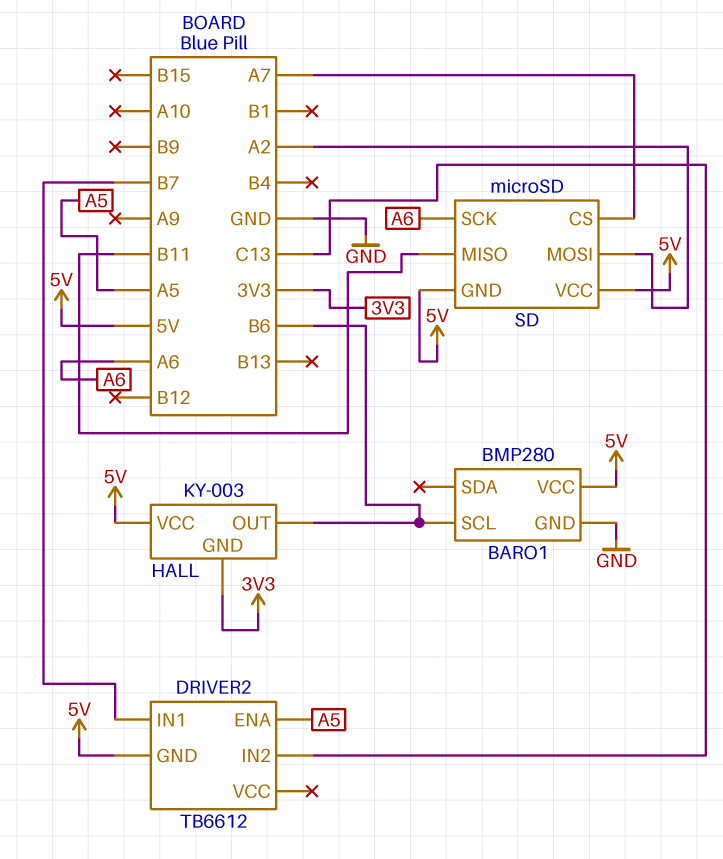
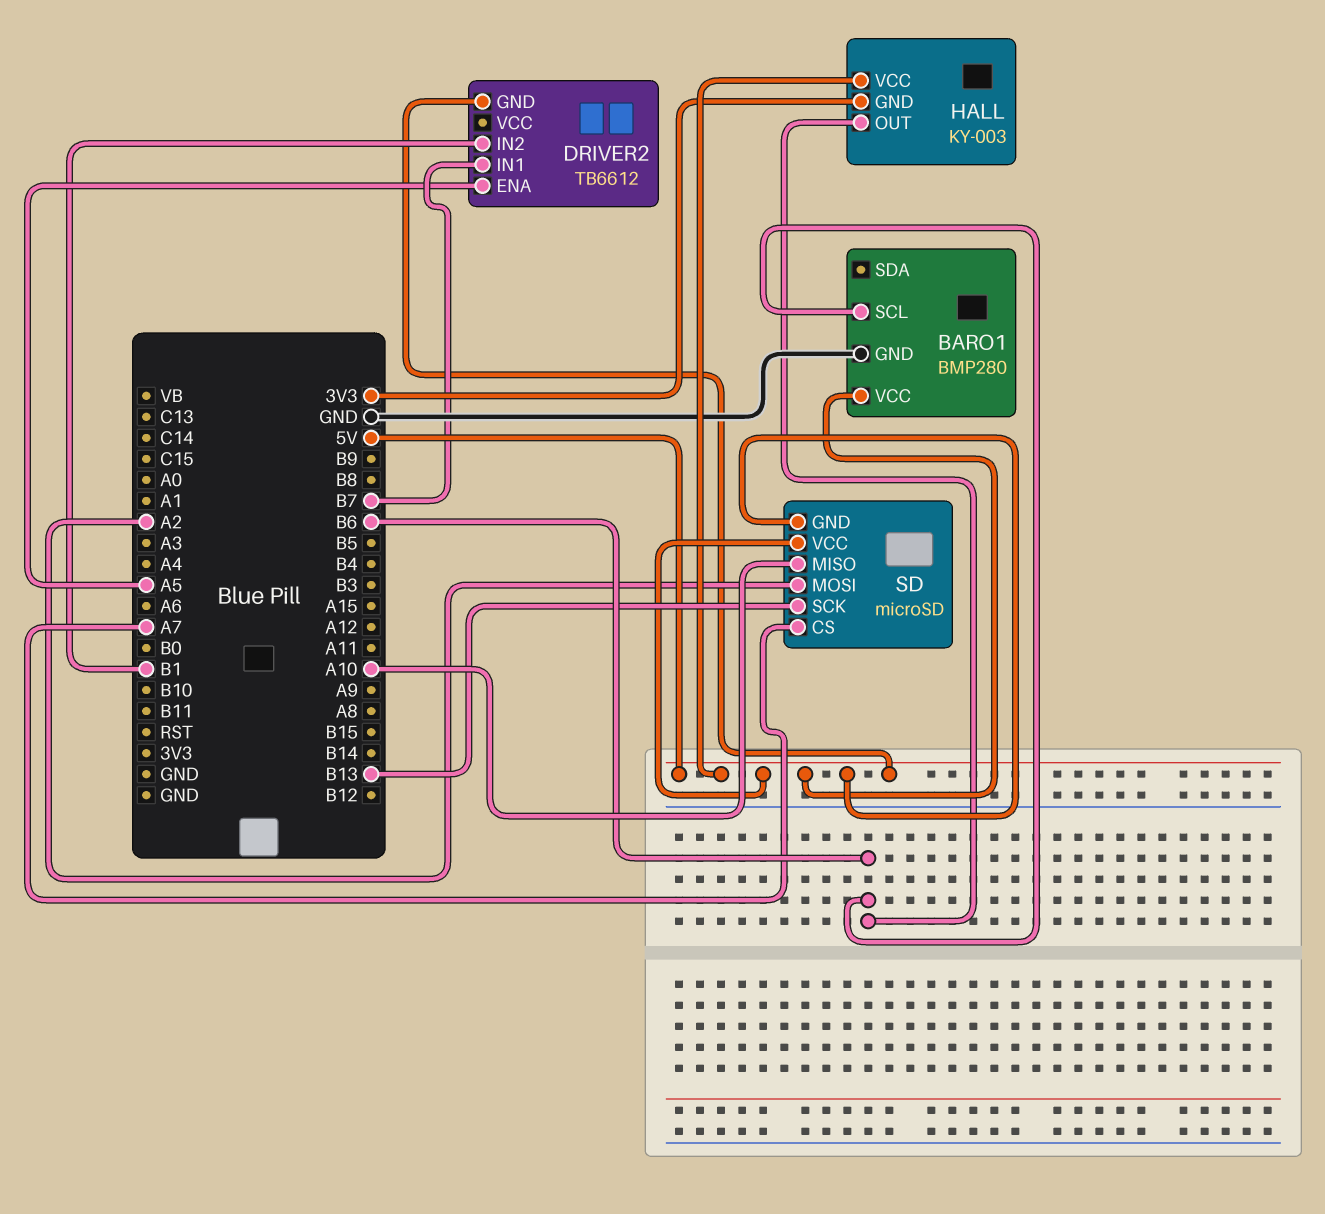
DRIVER2 pin IN2: C13 -> B1
SD pin MISO: B11 -> A10
SD pin SCK: A6 -> B13

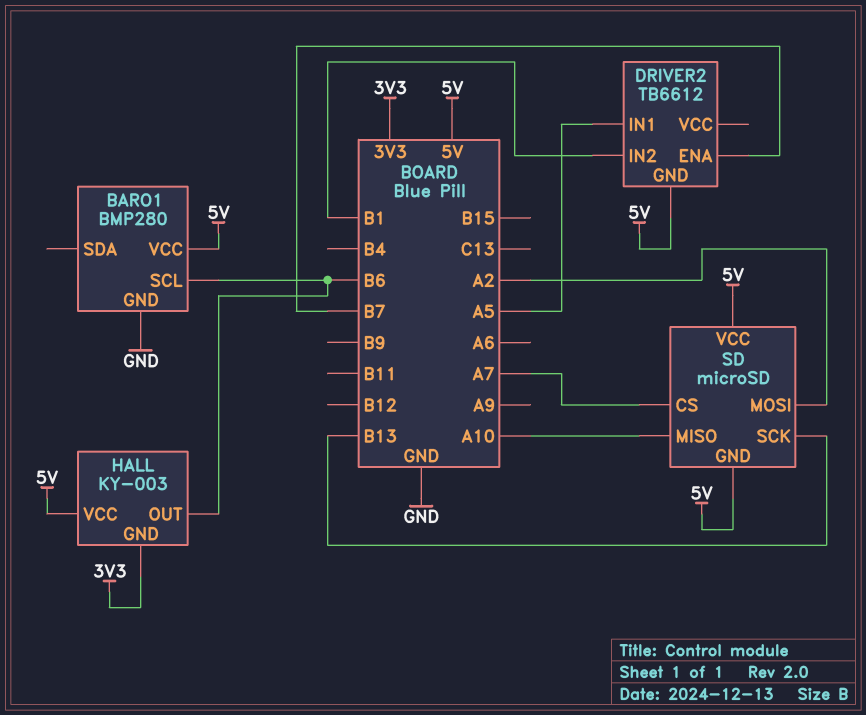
DRIVER2 pin ENA: A5 -> B7
DRIVER2 pin IN1: B7 -> A5

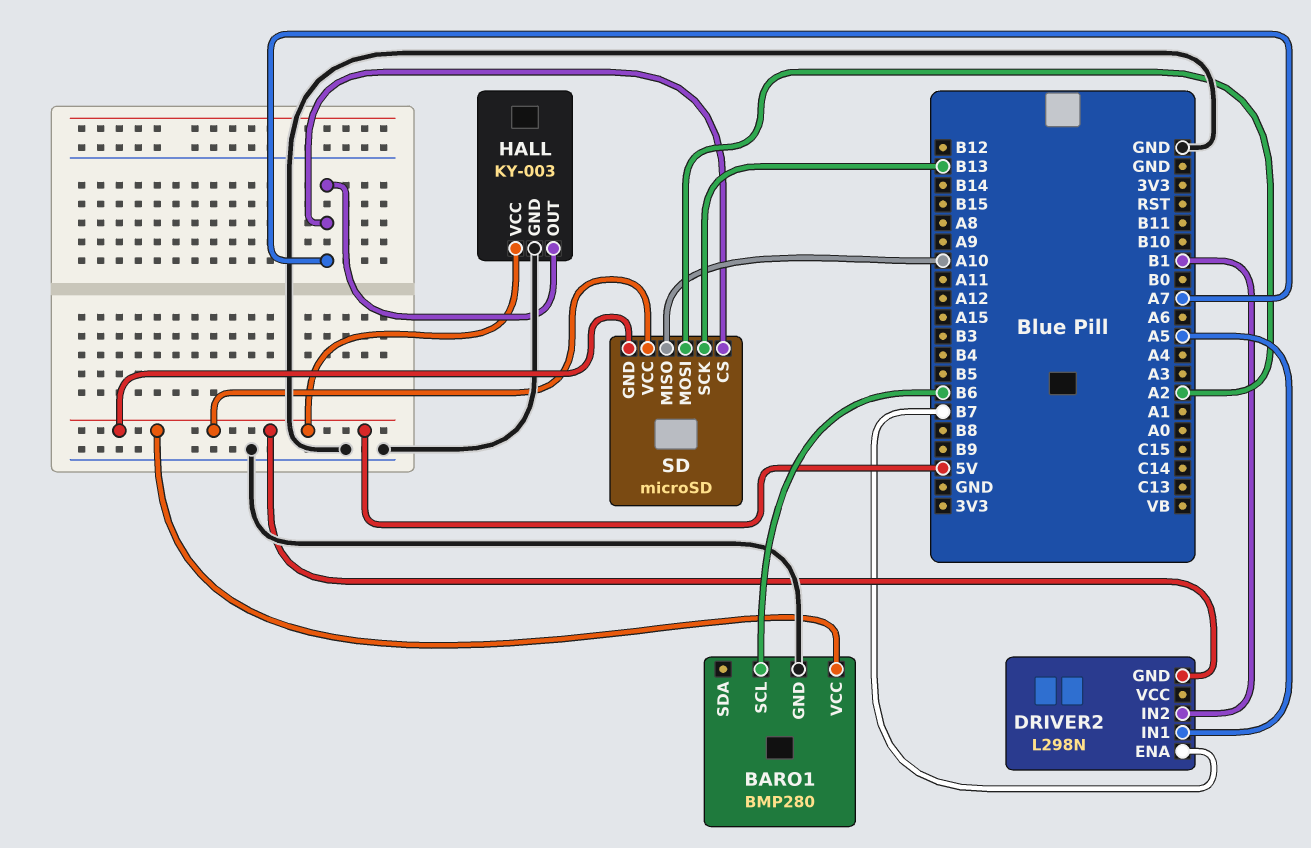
DRIVER2: TB6612 -> L298N
HALL pin GND: 3V3 -> GND
HALL pin OUT: B6 -> A7

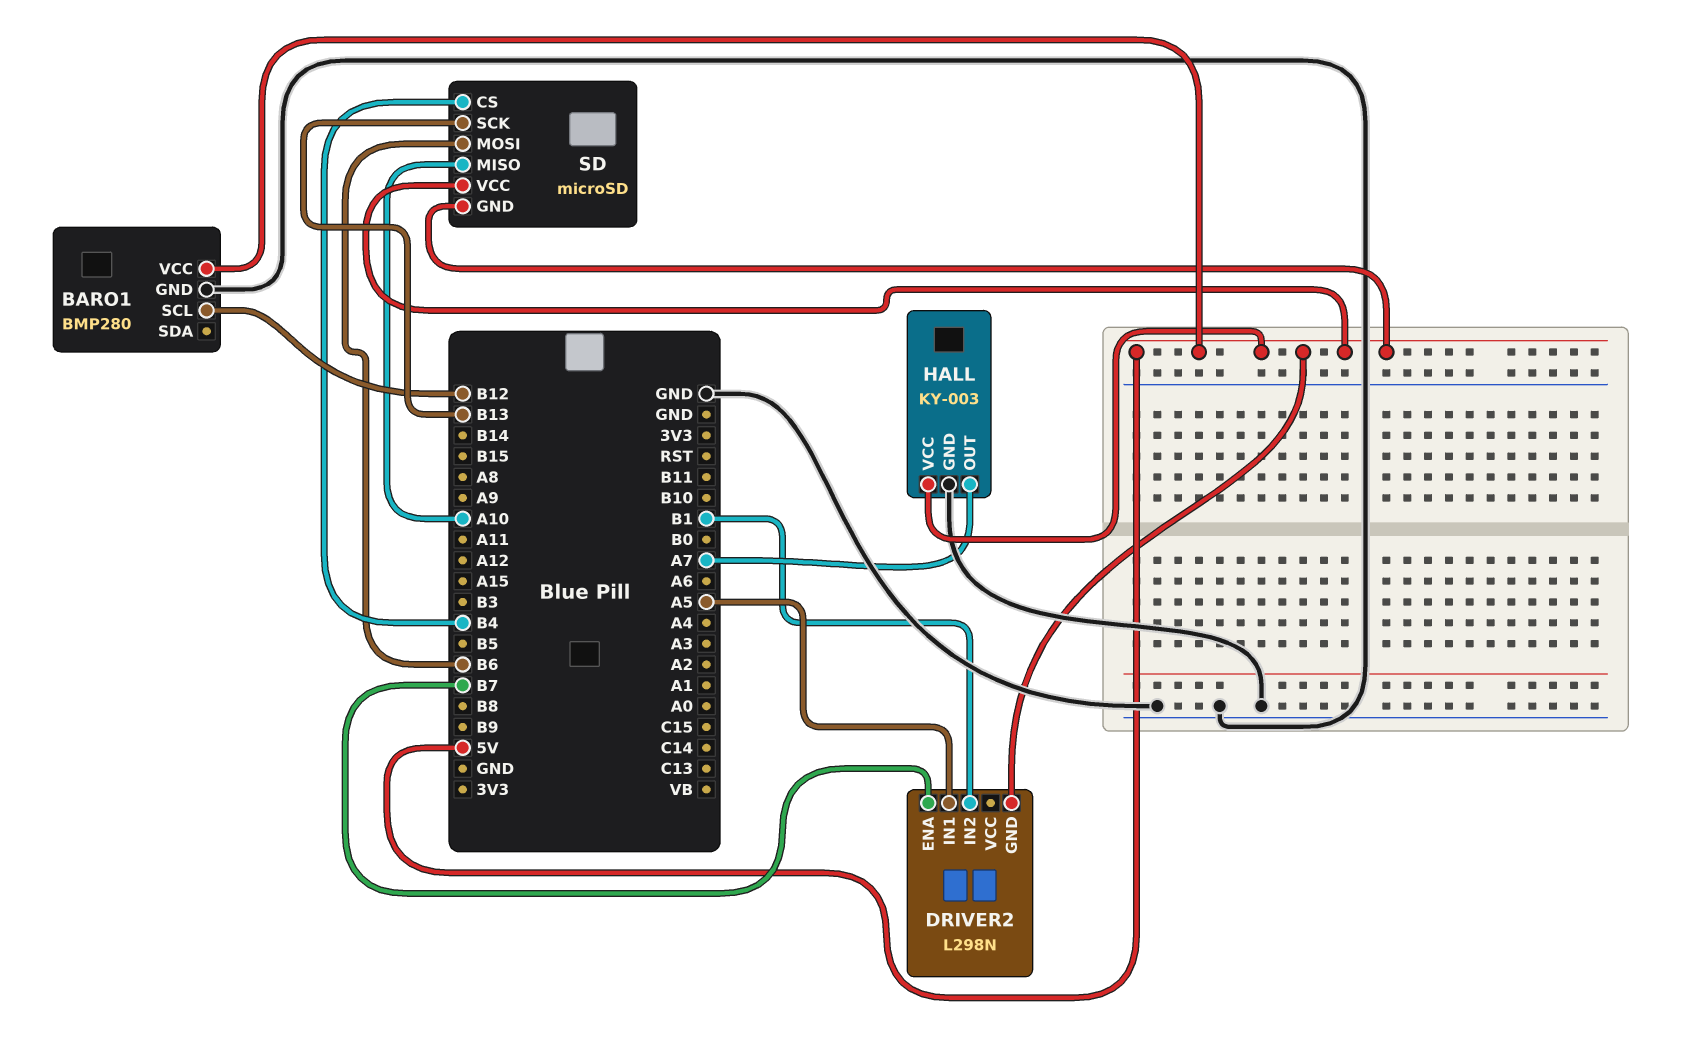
BARO1 pin SCL: B6 -> B12
SD pin CS: A7 -> B4
SD pin MOSI: A2 -> B6

